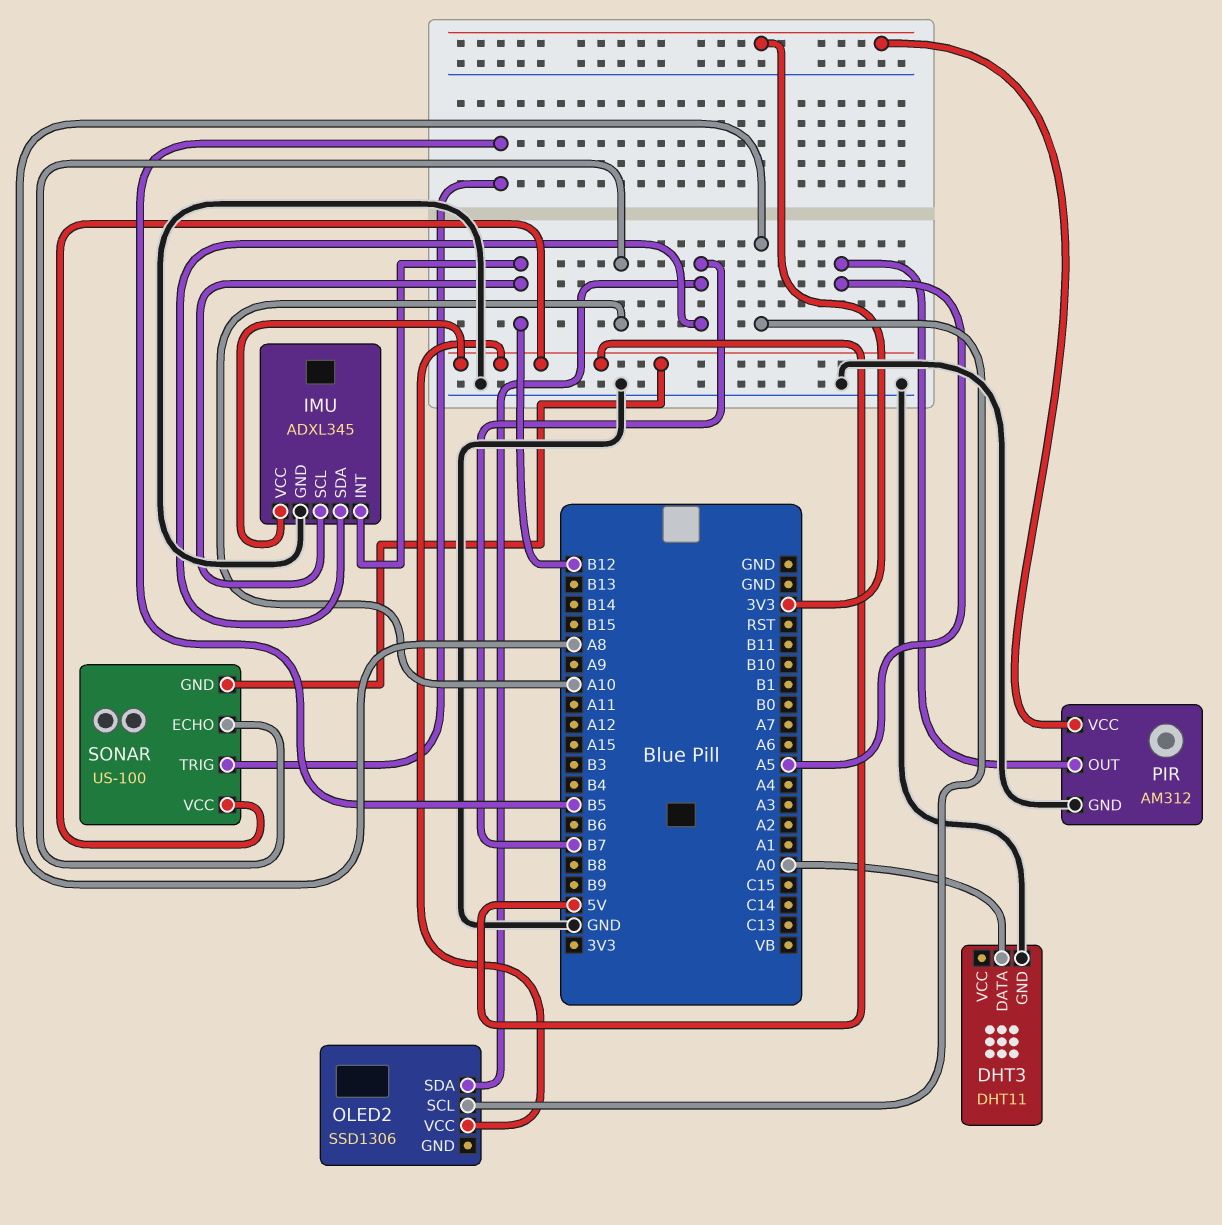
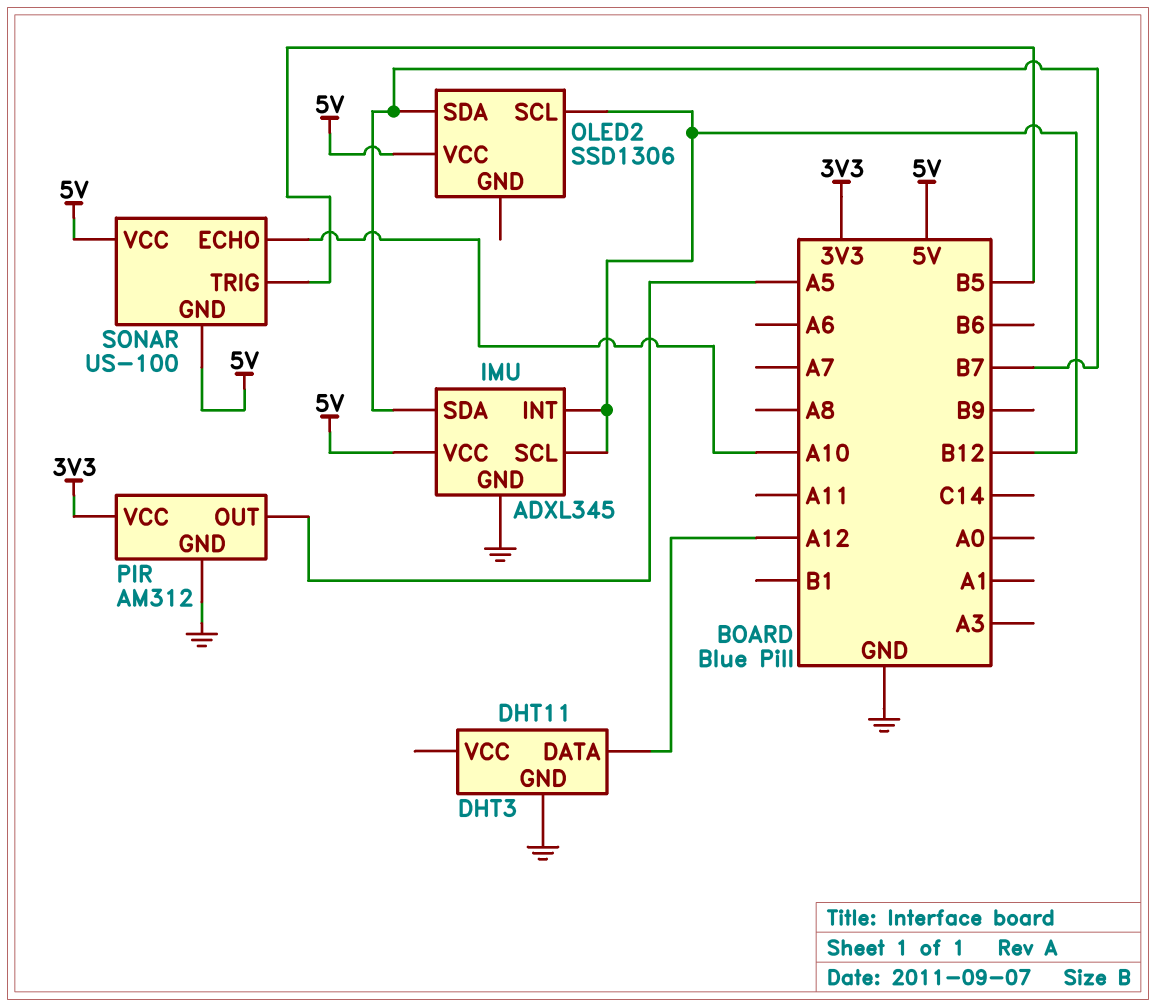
DHT3 pin DATA: A0 -> A12
OLED2 pin SCL: A8 -> B12

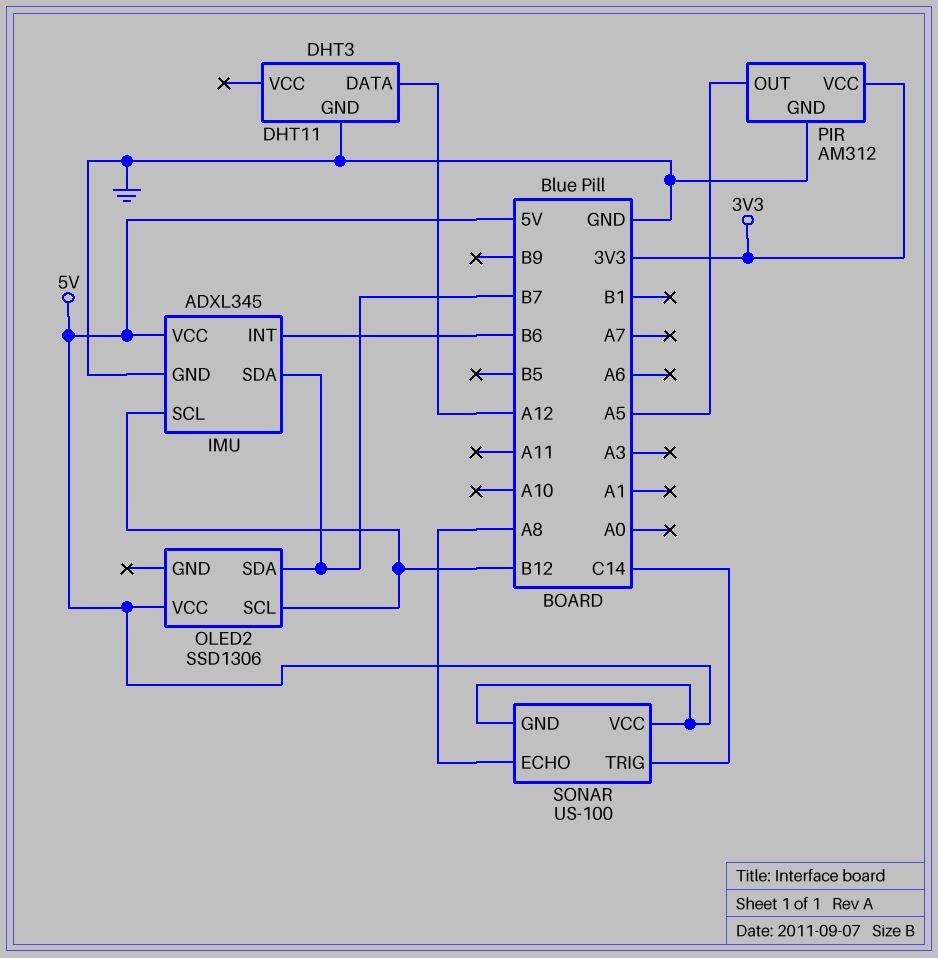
IMU pin INT: B12 -> B6
SONAR pin ECHO: A10 -> A8
SONAR pin TRIG: B5 -> C14

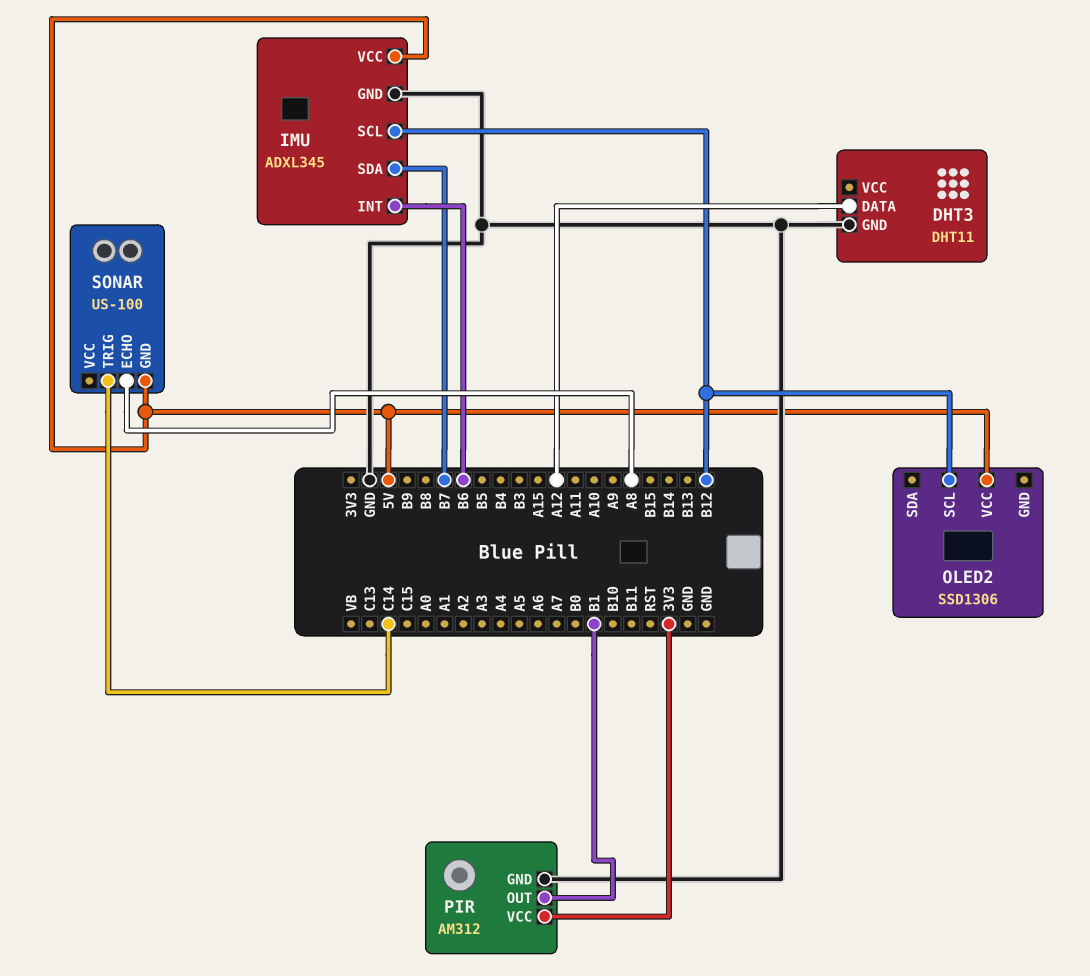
OLED2 pin SDA: B7 -> none
PIR pin OUT: A5 -> B1
SONAR pin VCC: 5V -> none

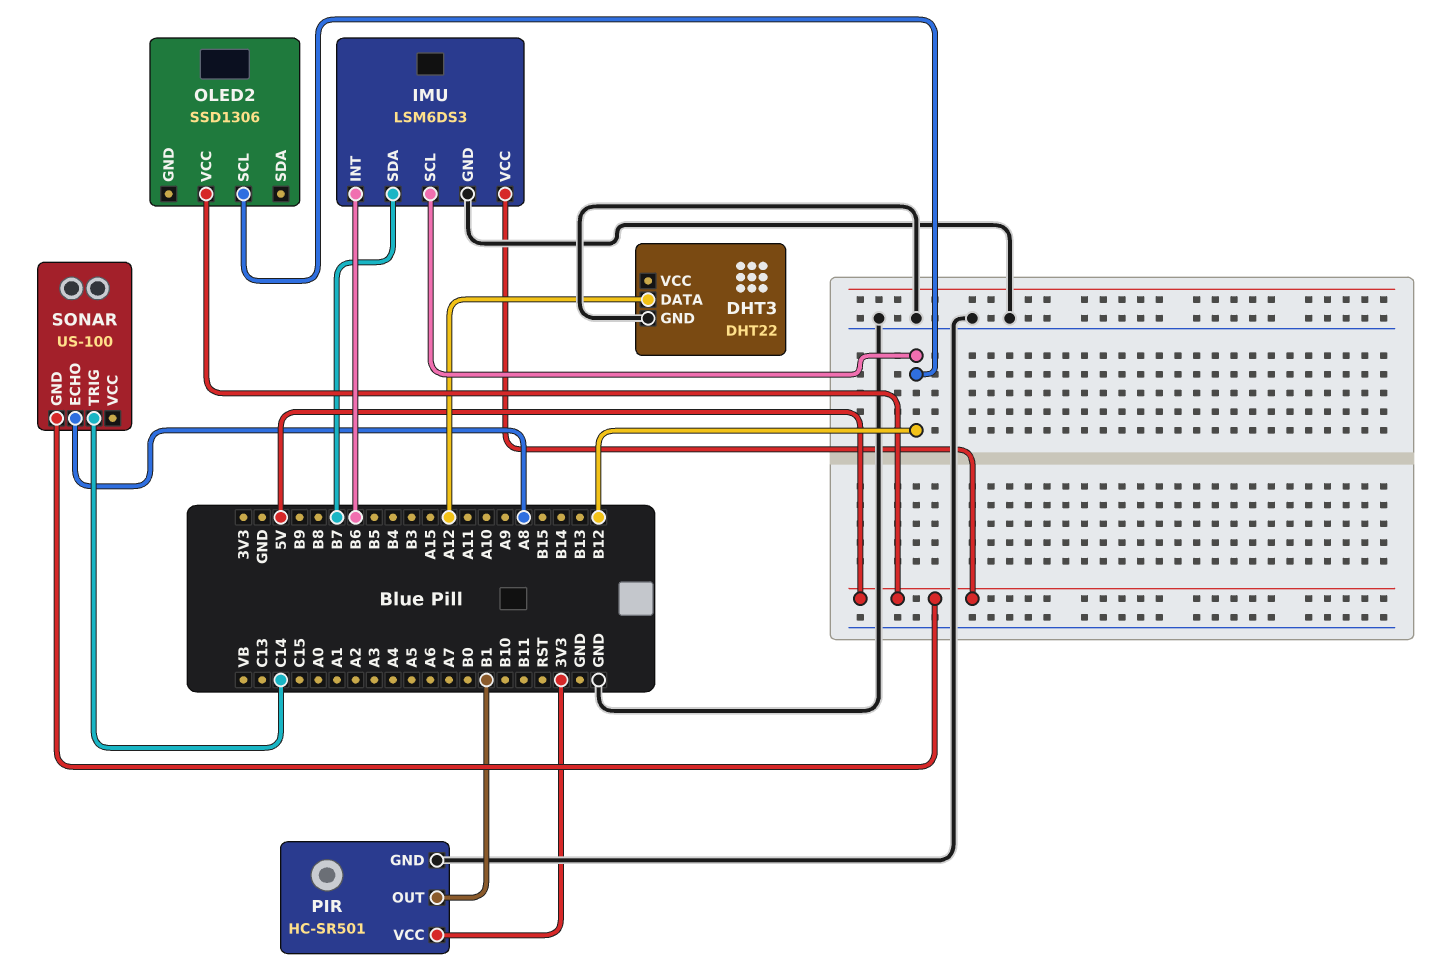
DHT3: DHT11 -> DHT22
IMU: ADXL345 -> LSM6DS3
PIR: AM312 -> HC-SR501

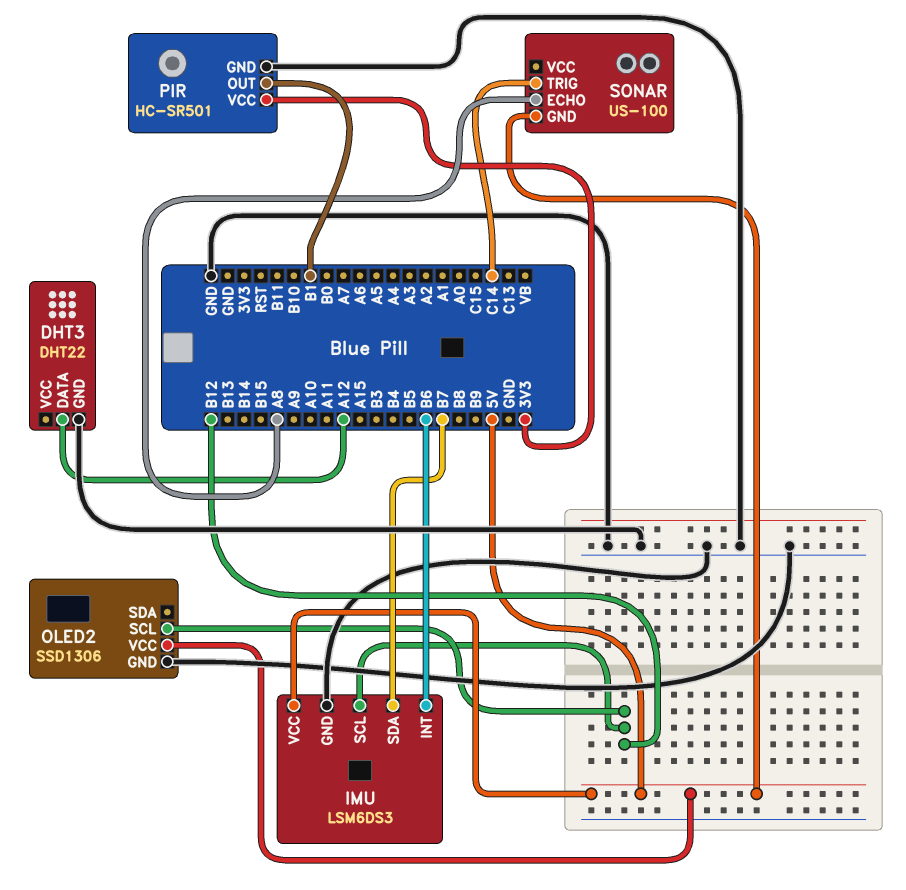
OLED2 pin GND: none -> GND

